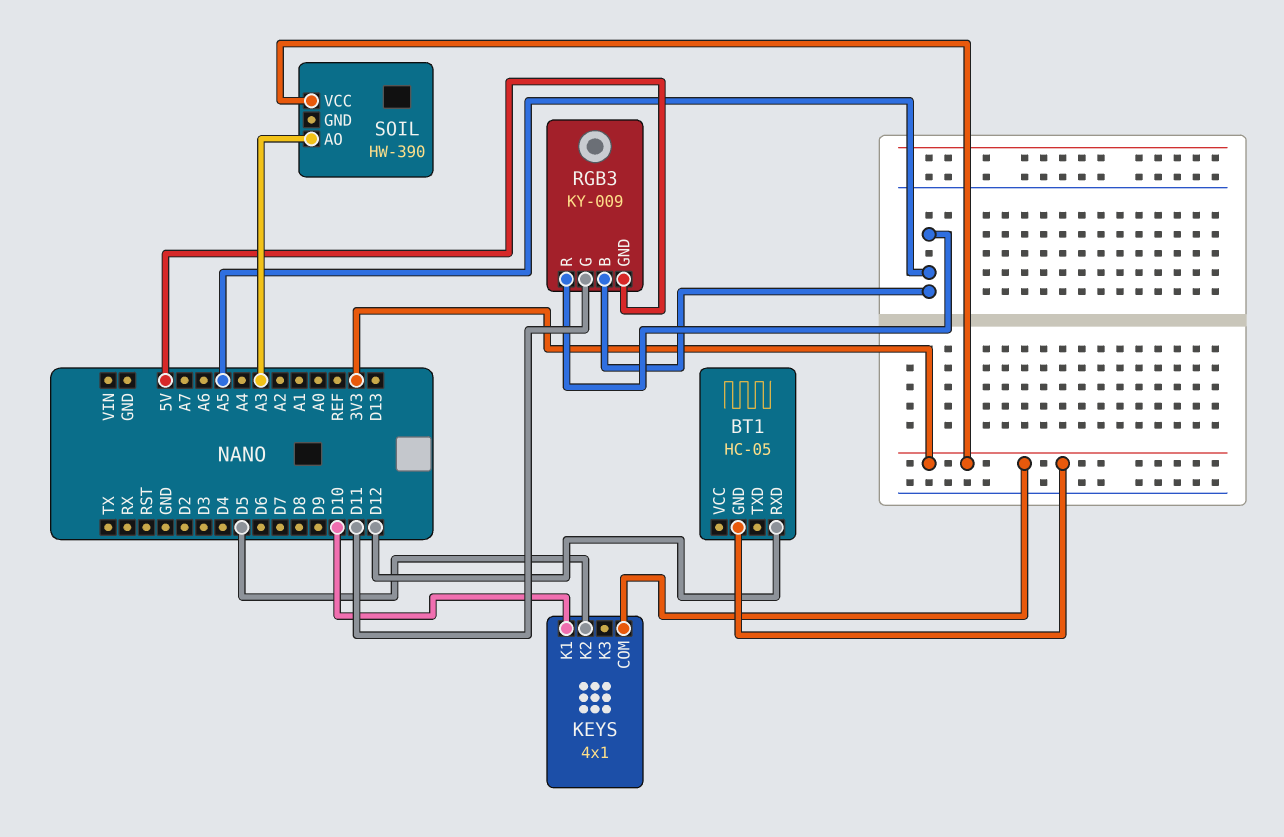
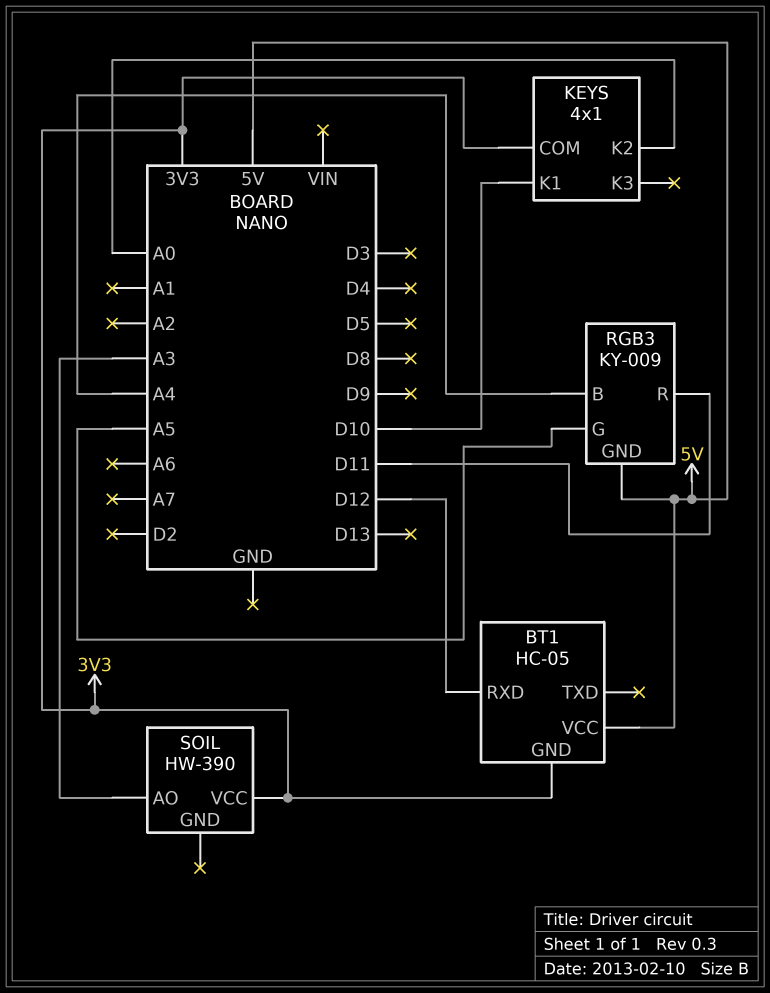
BT1 pin VCC: none -> 5V
KEYS pin K2: D5 -> A0
RGB3 pin B: A5 -> A4
RGB3 pin G: D11 -> A5
RGB3 pin R: A5 -> D11

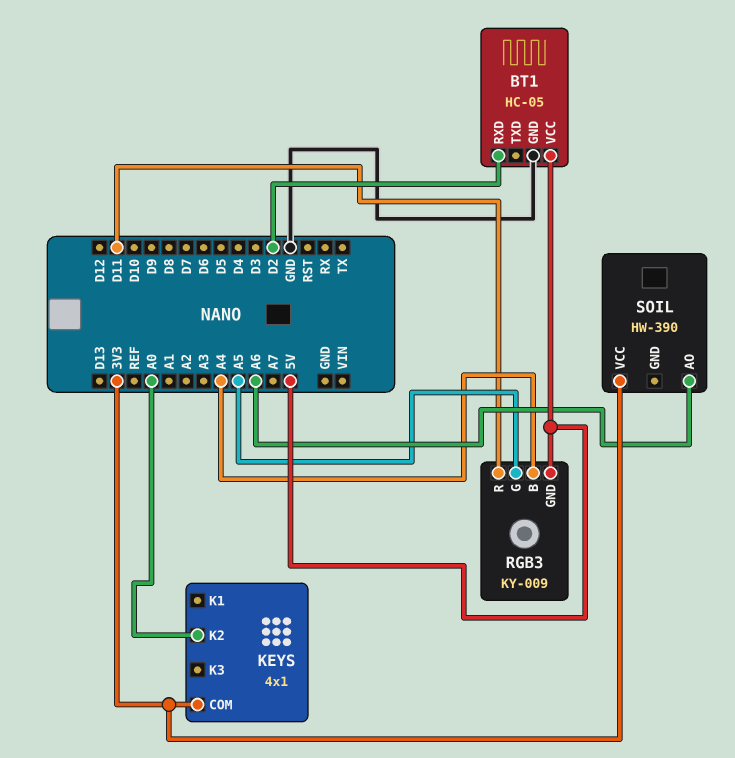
BT1 pin GND: 3V3 -> GND
BT1 pin RXD: D12 -> D2
KEYS pin K1: D10 -> none
SOIL pin AO: A3 -> A6

